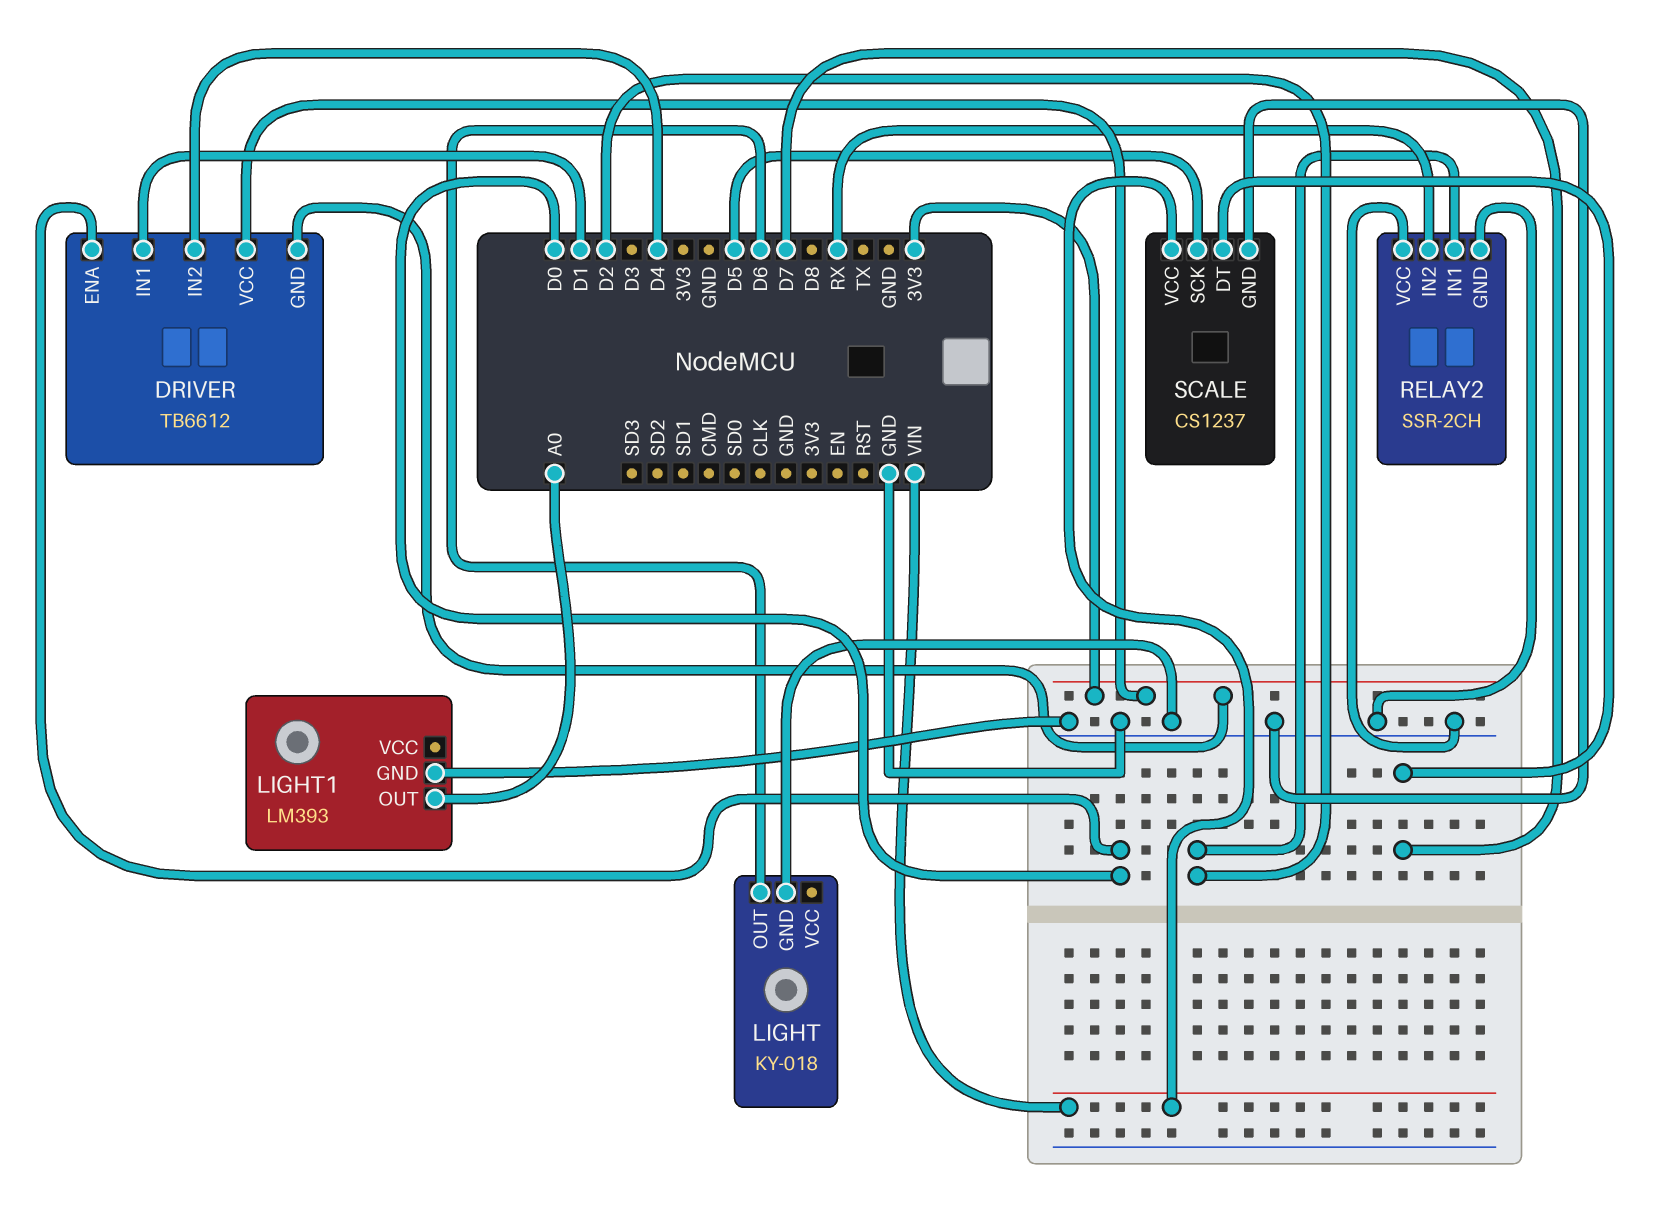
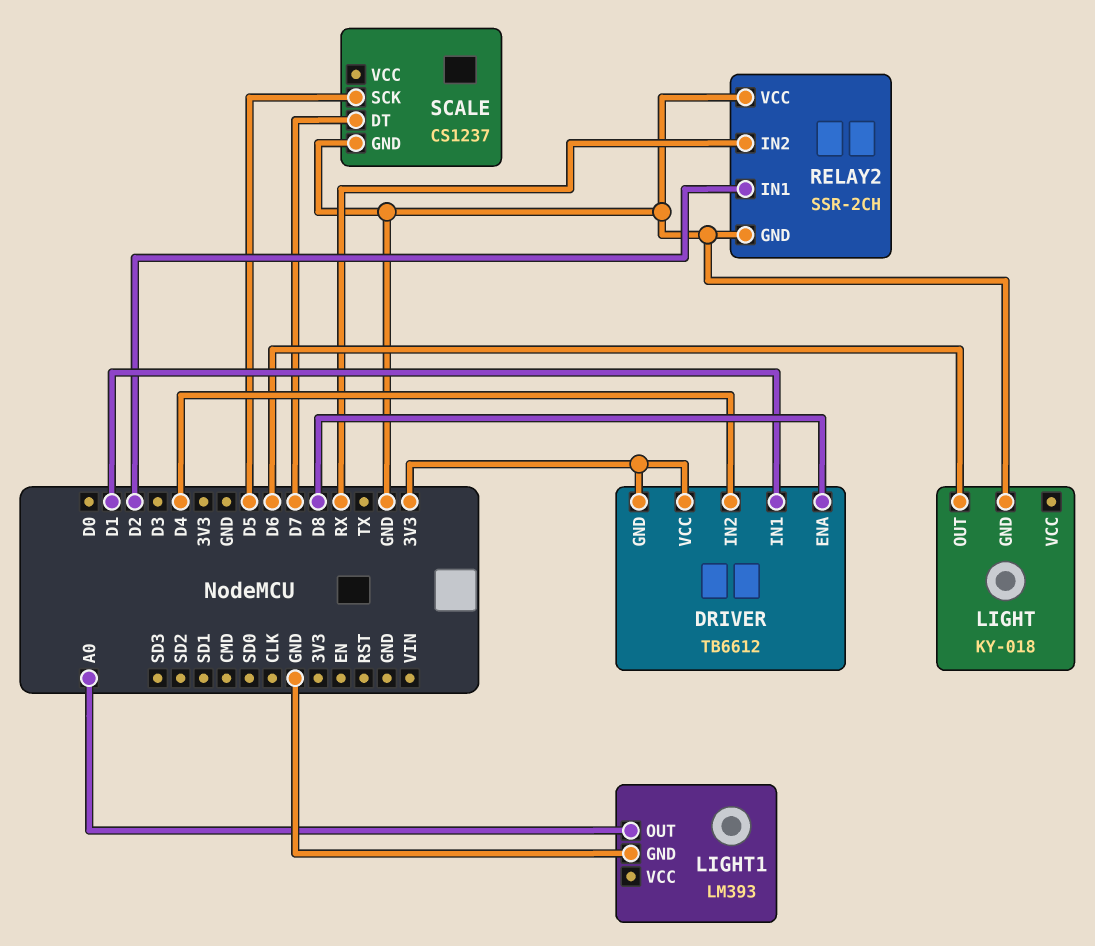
DRIVER pin ENA: D0 -> D8
SCALE pin VCC: VIN -> none

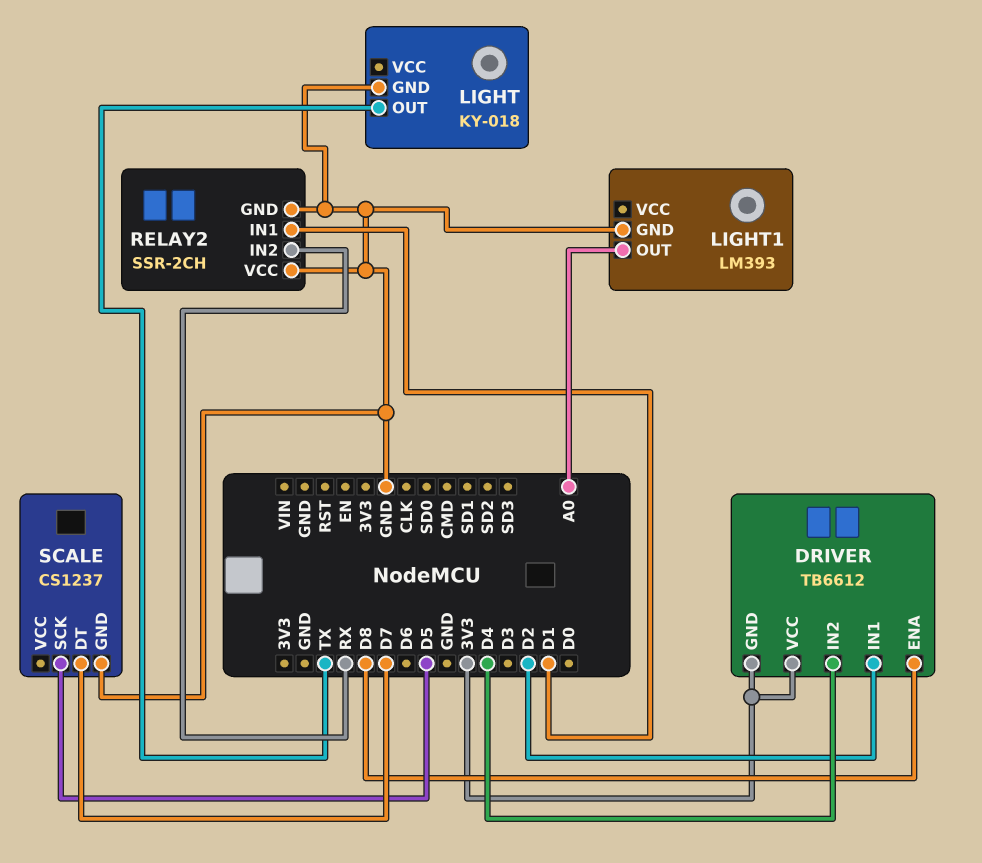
DRIVER pin IN1: D1 -> D2
LIGHT pin OUT: D6 -> TX
RELAY2 pin IN1: D2 -> D1

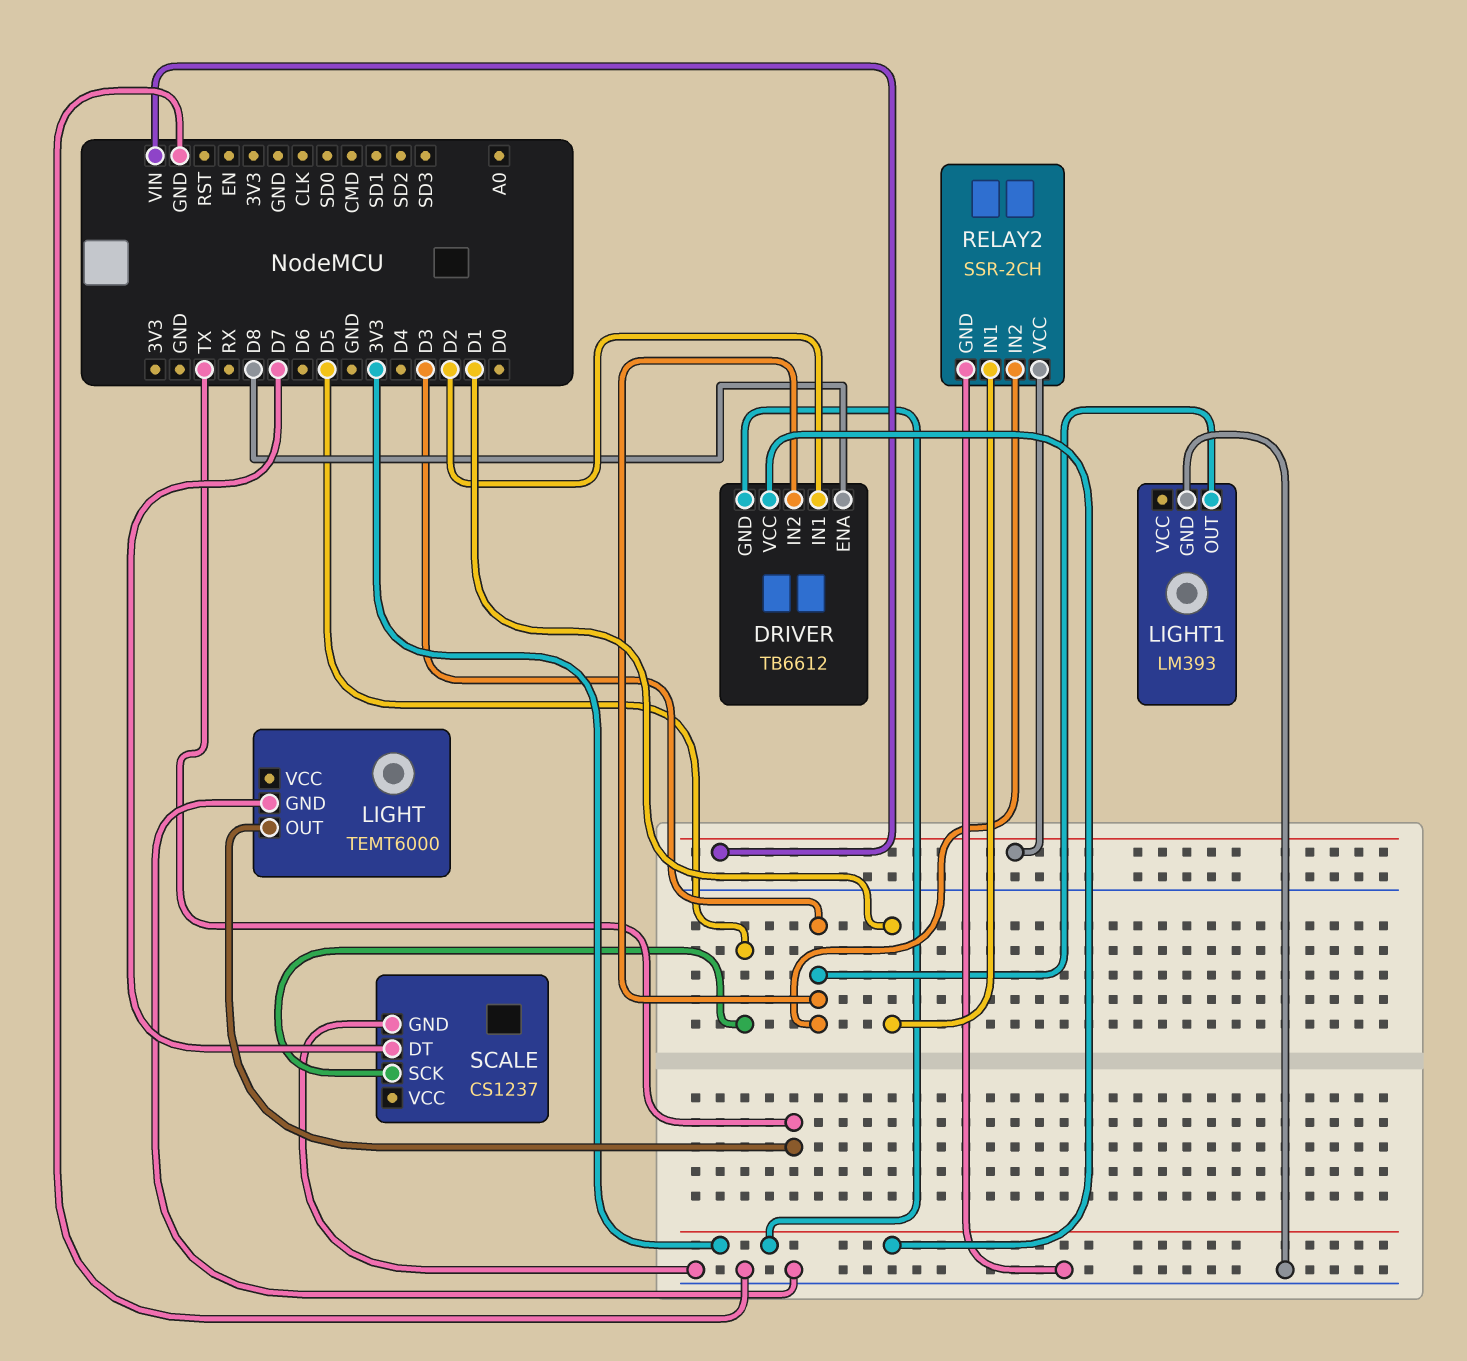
DRIVER pin IN2: D4 -> D3
LIGHT: KY-018 -> TEMT6000
LIGHT1 pin OUT: A0 -> D3
RELAY2 pin IN2: RX -> D3
RELAY2 pin VCC: GND -> VIN

